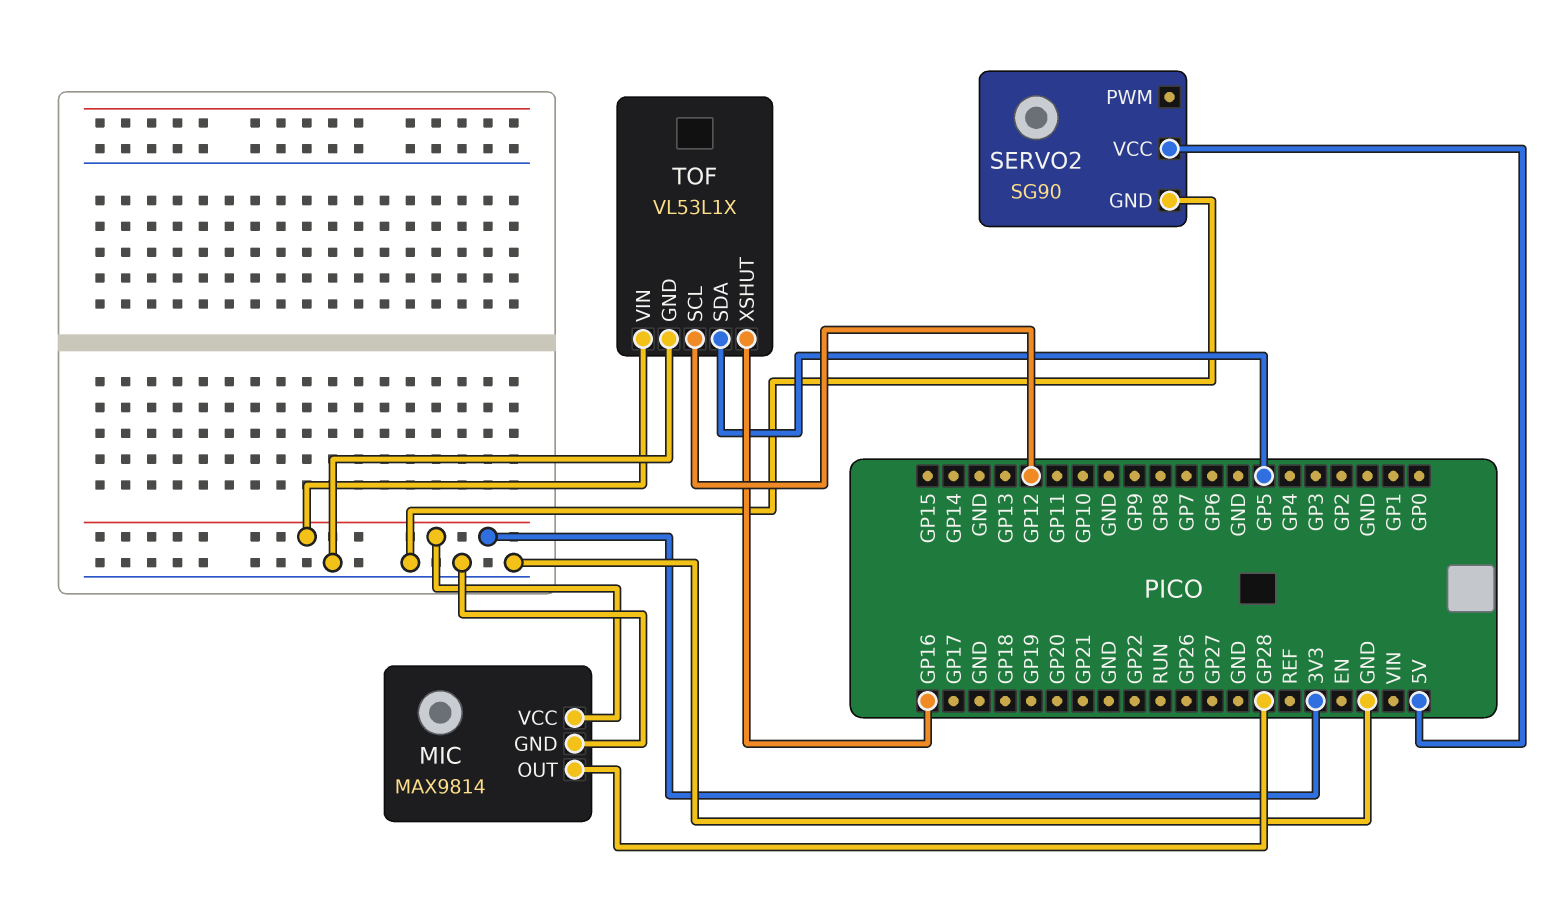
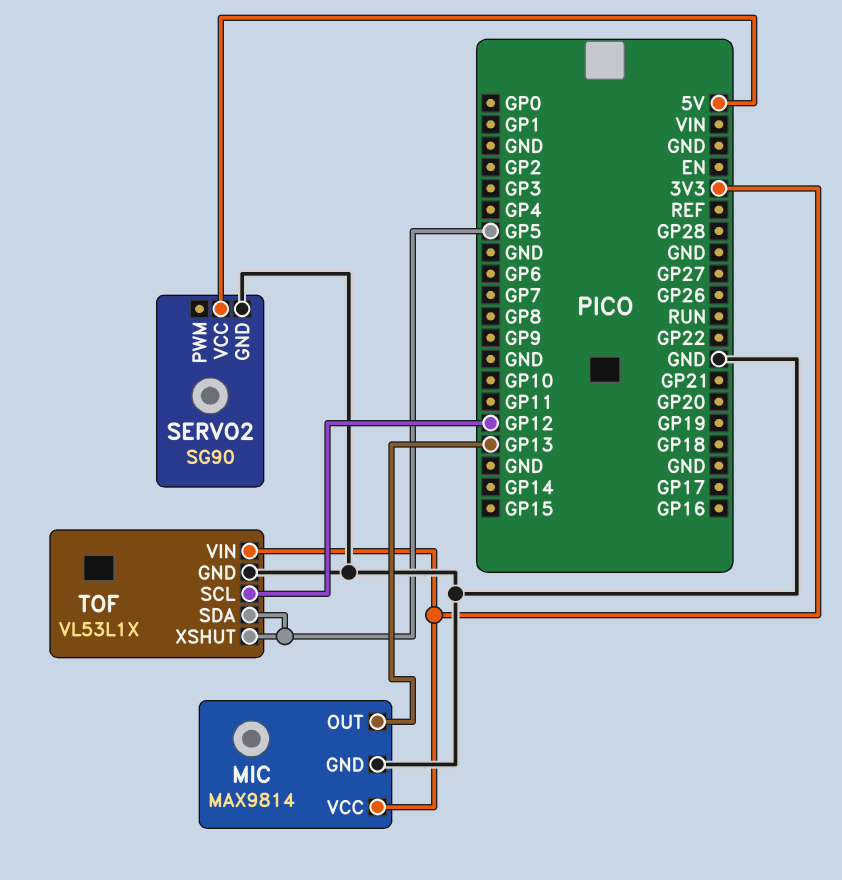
MIC pin OUT: GP28 -> GP13
TOF pin XSHUT: GP16 -> GP5

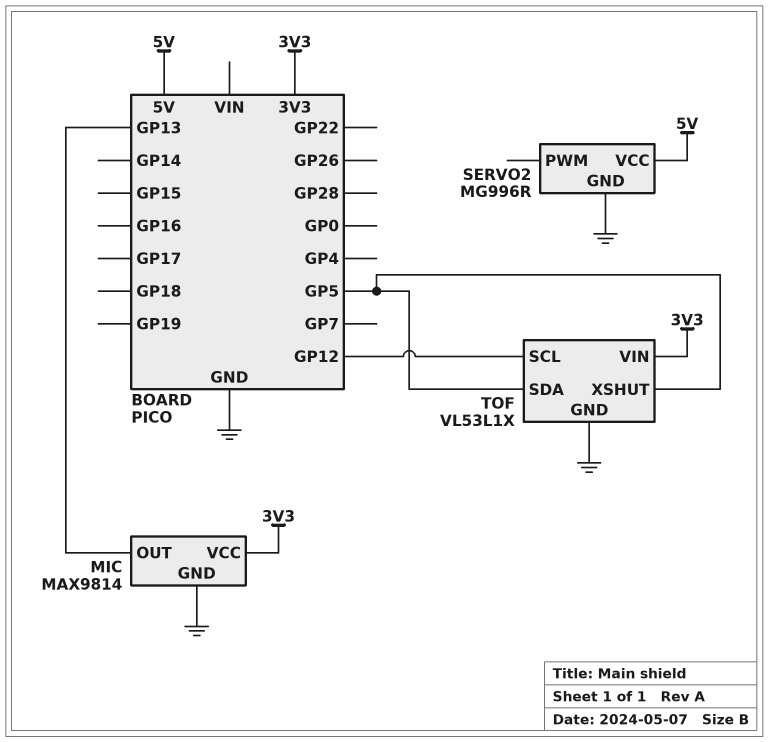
SERVO2: SG90 -> MG996R

